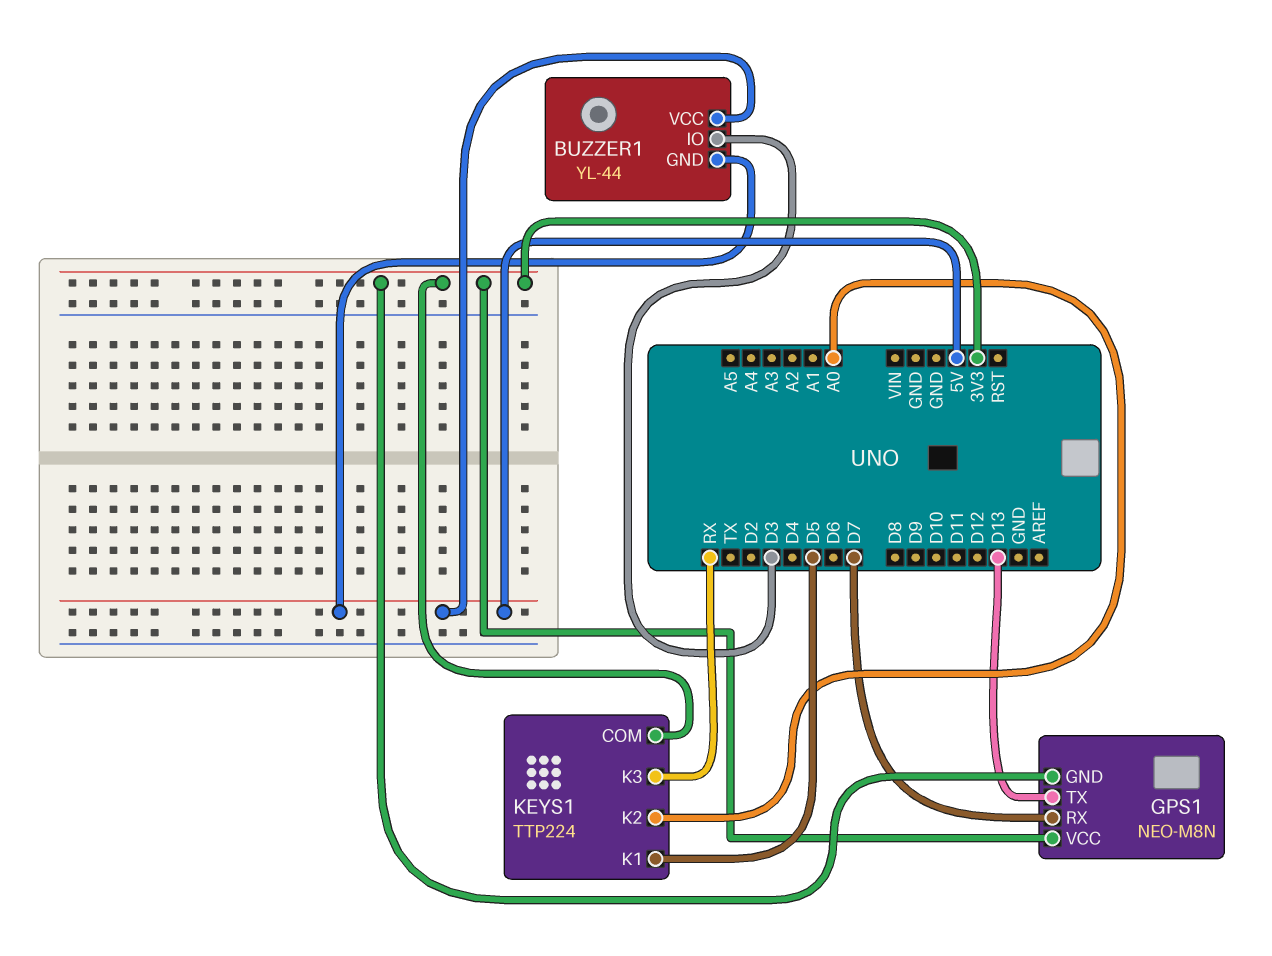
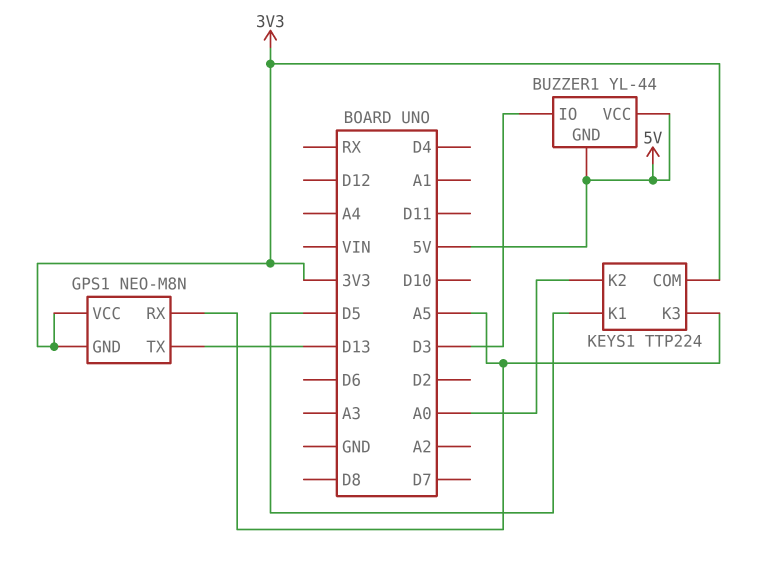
GPS1 pin RX: D7 -> A5
KEYS1 pin K3: RX -> A5

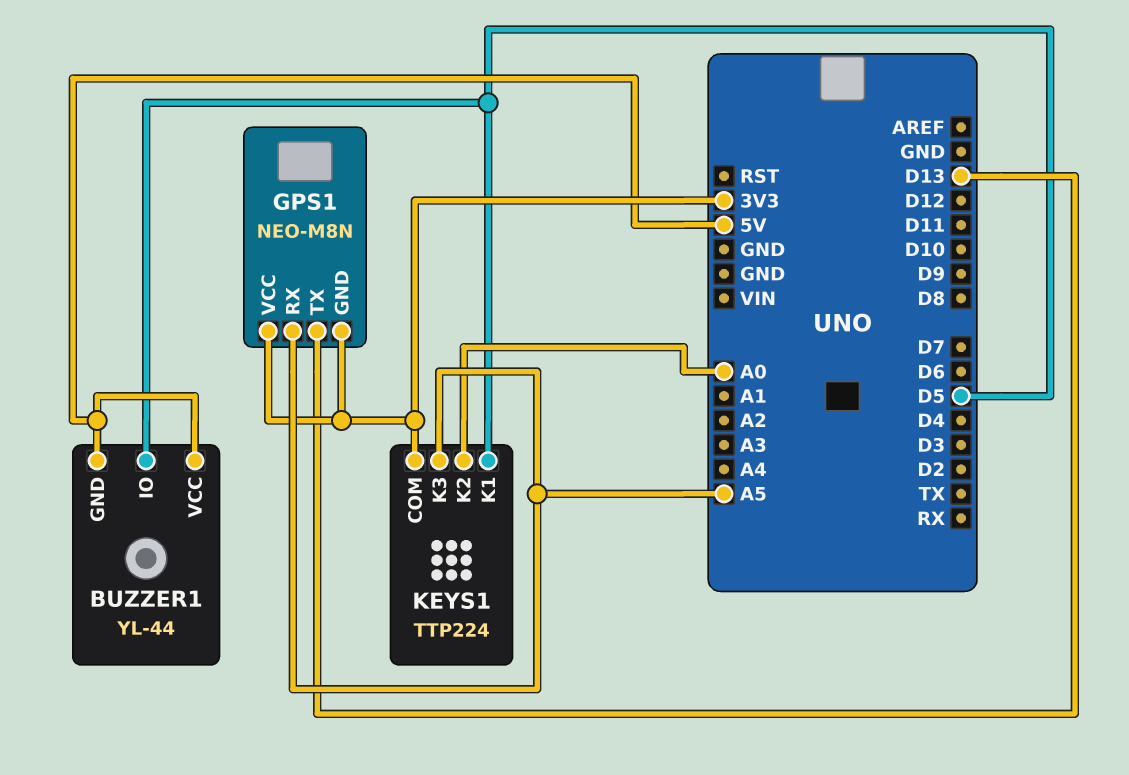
BUZZER1 pin IO: D3 -> D5

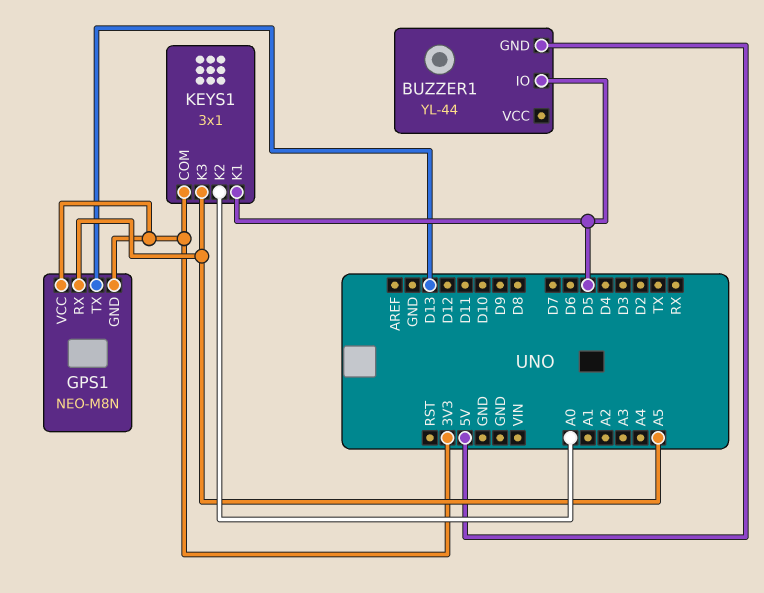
BUZZER1 pin VCC: 5V -> none
KEYS1: TTP224 -> 3x1

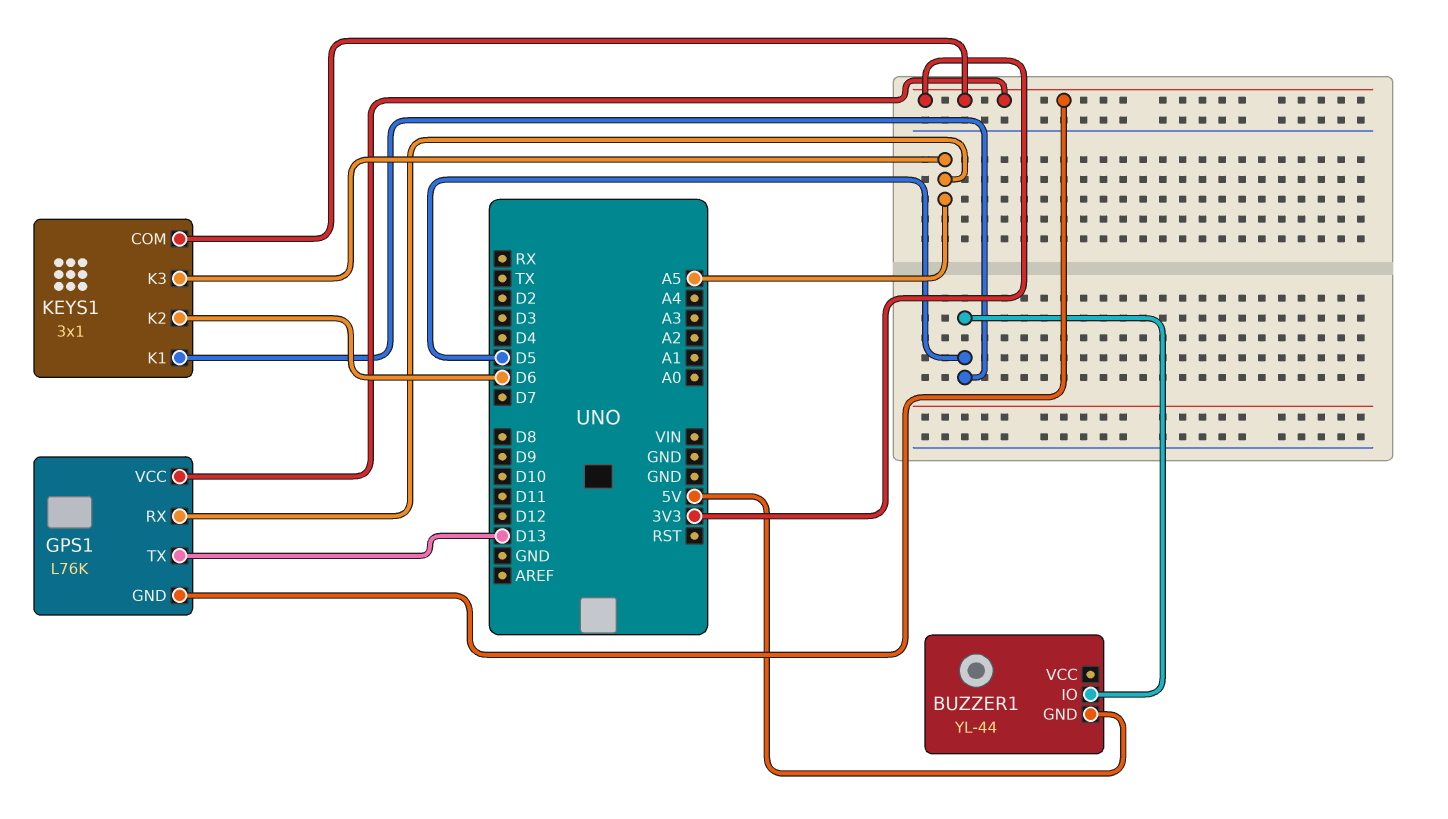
GPS1: NEO-M8N -> L76K
KEYS1 pin K2: A0 -> D6

